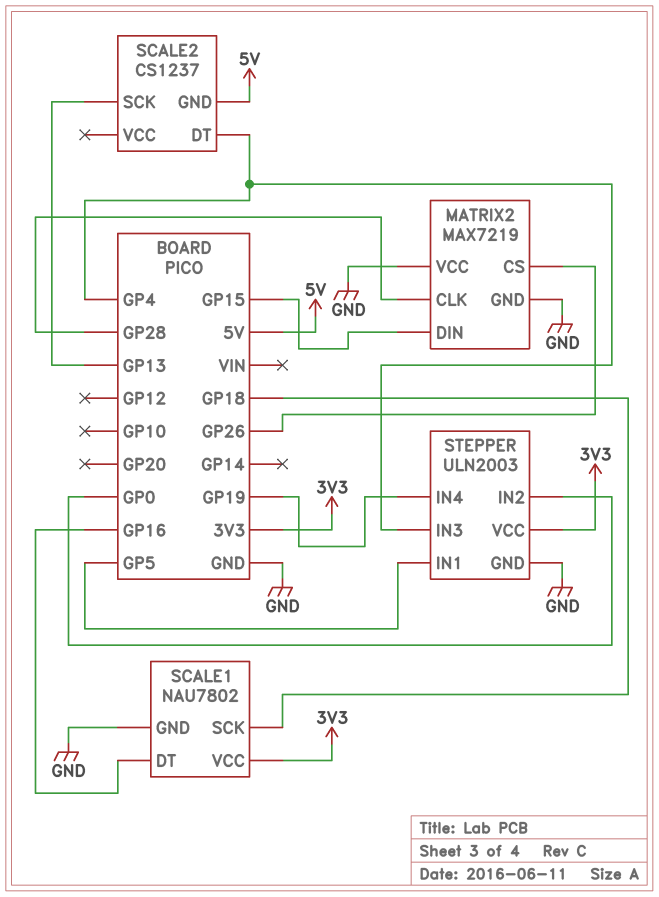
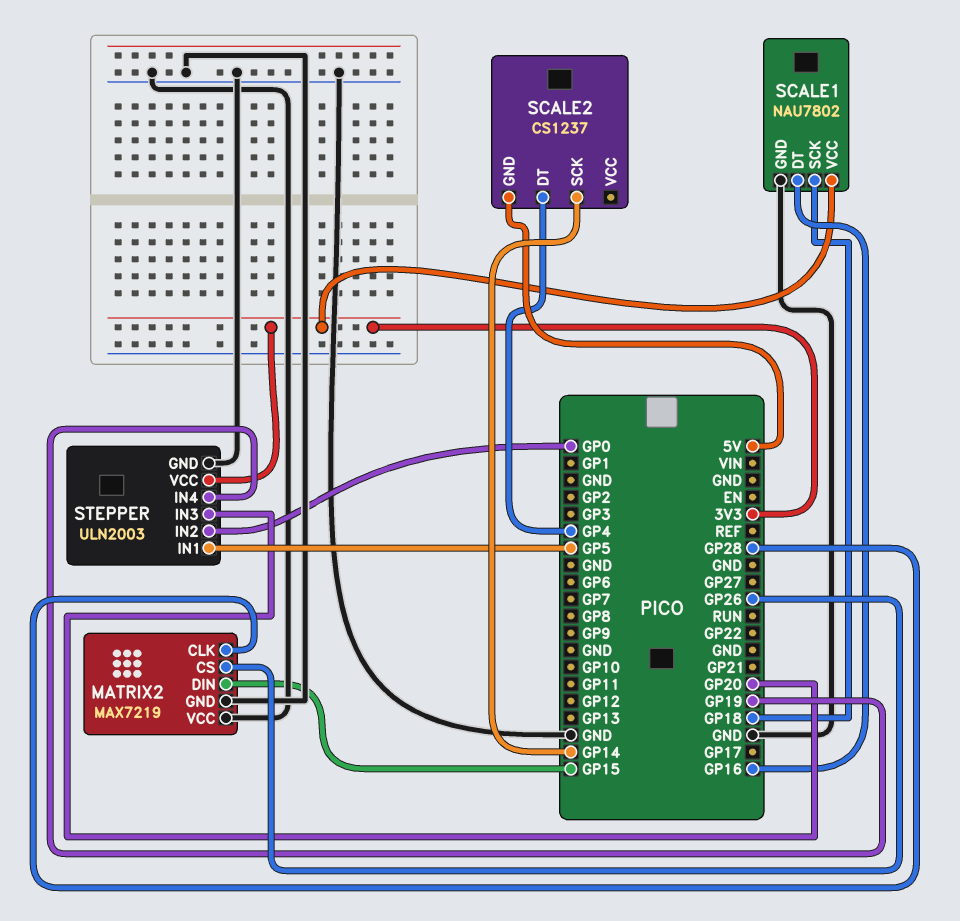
SCALE2 pin SCK: GP13 -> GP14
STEPPER pin IN3: GP4 -> GP20

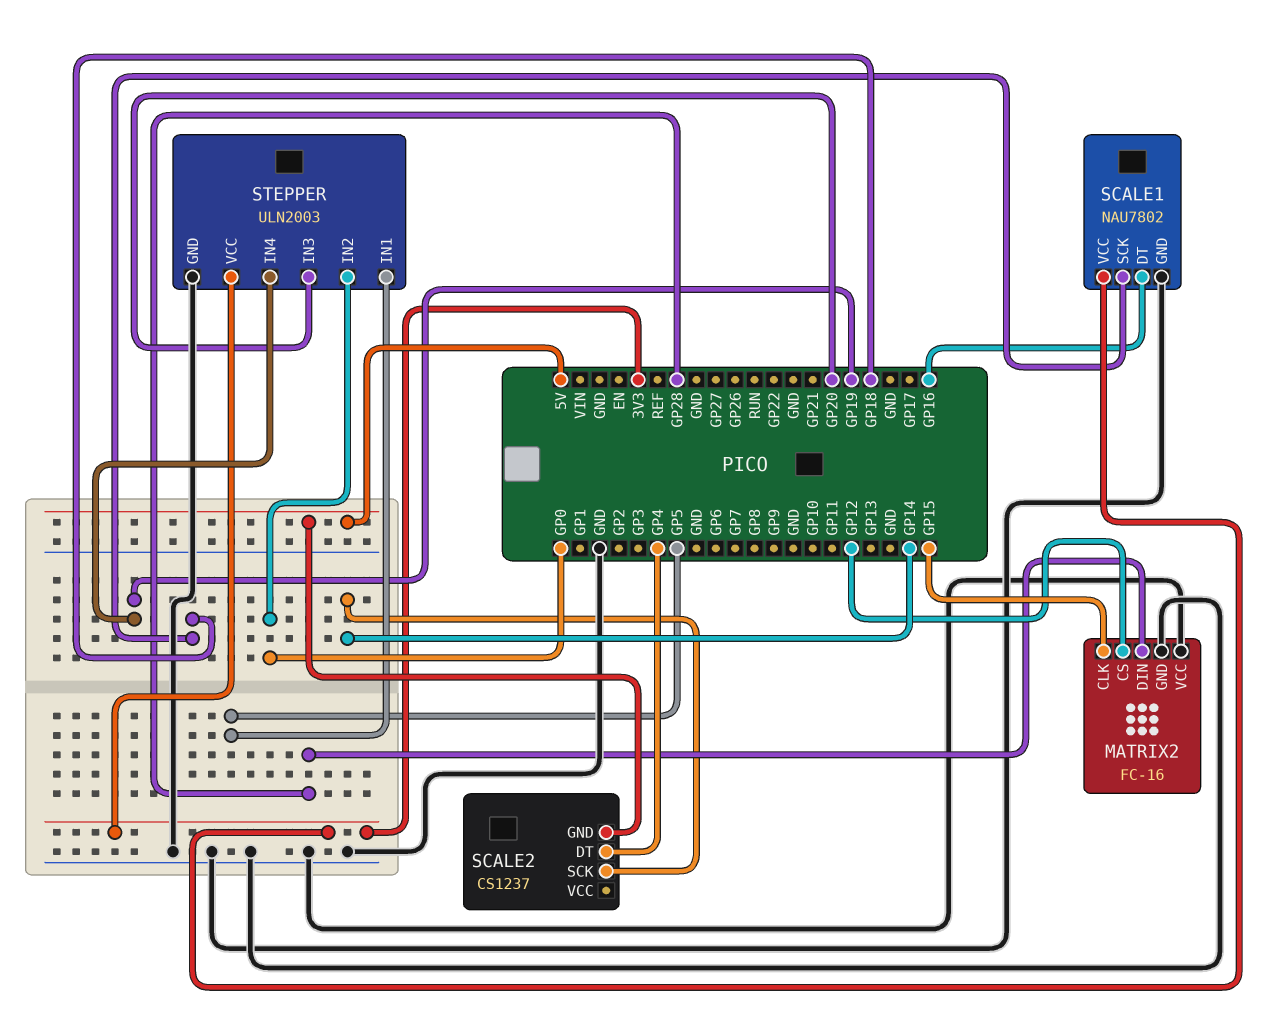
MATRIX2: MAX7219 -> FC-16
MATRIX2 pin CLK: GP28 -> GP15
MATRIX2 pin CS: GP26 -> GP12
MATRIX2 pin DIN: GP15 -> GP28

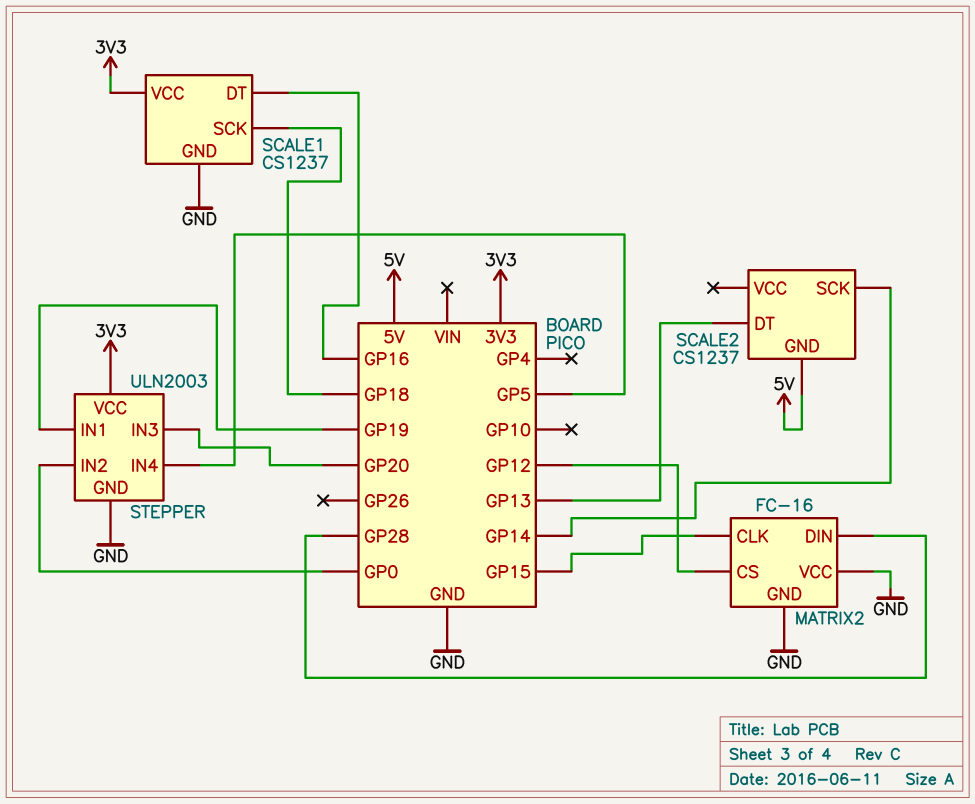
SCALE1: NAU7802 -> CS1237
SCALE2 pin DT: GP4 -> GP13
STEPPER pin IN1: GP5 -> GP19
STEPPER pin IN4: GP19 -> GP5

